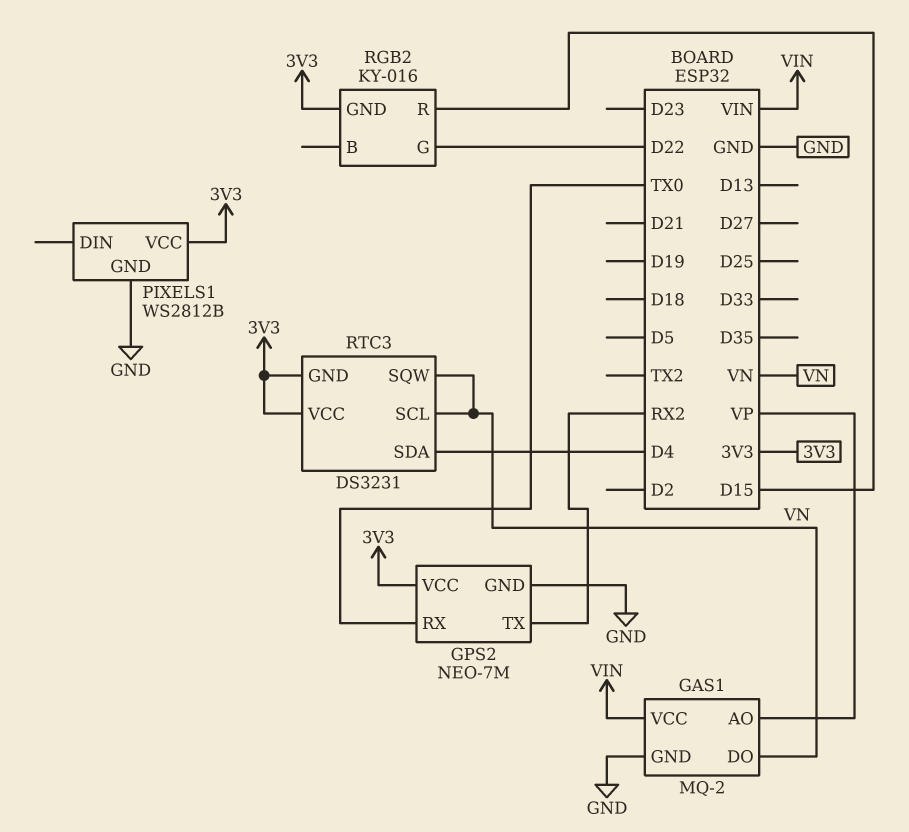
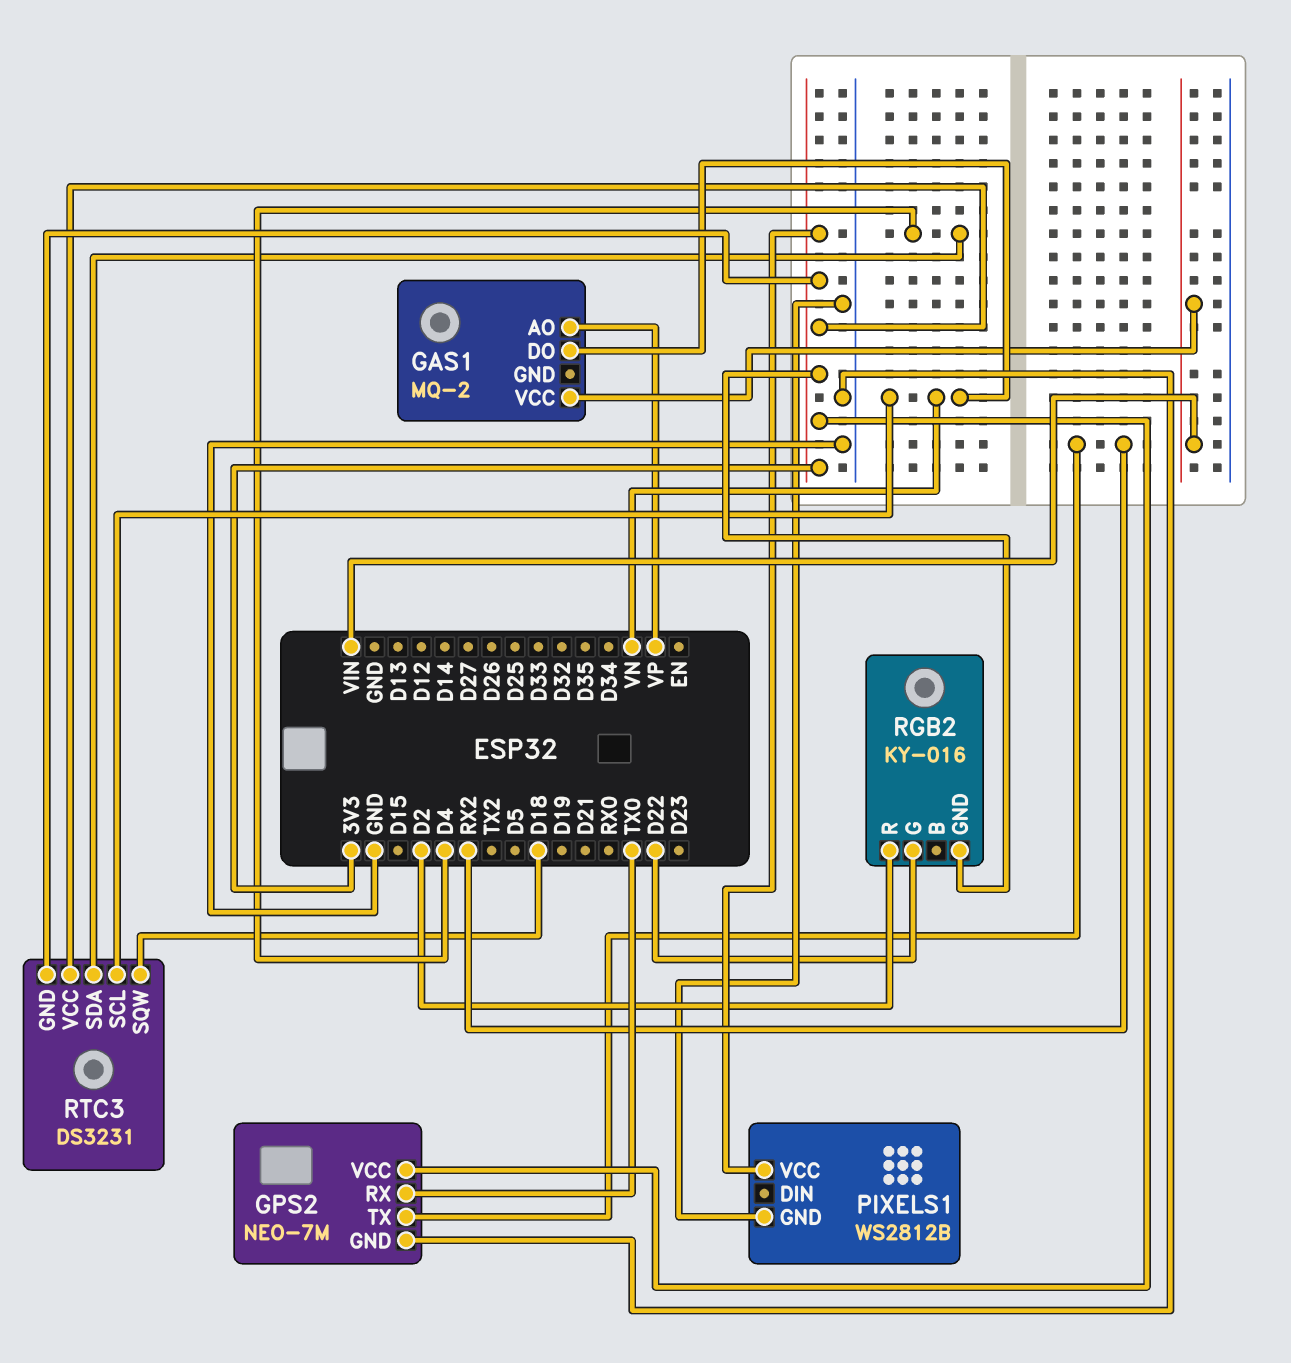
GAS1 pin GND: GND -> none
RGB2 pin R: D15 -> D2
RTC3 pin SQW: VN -> D18

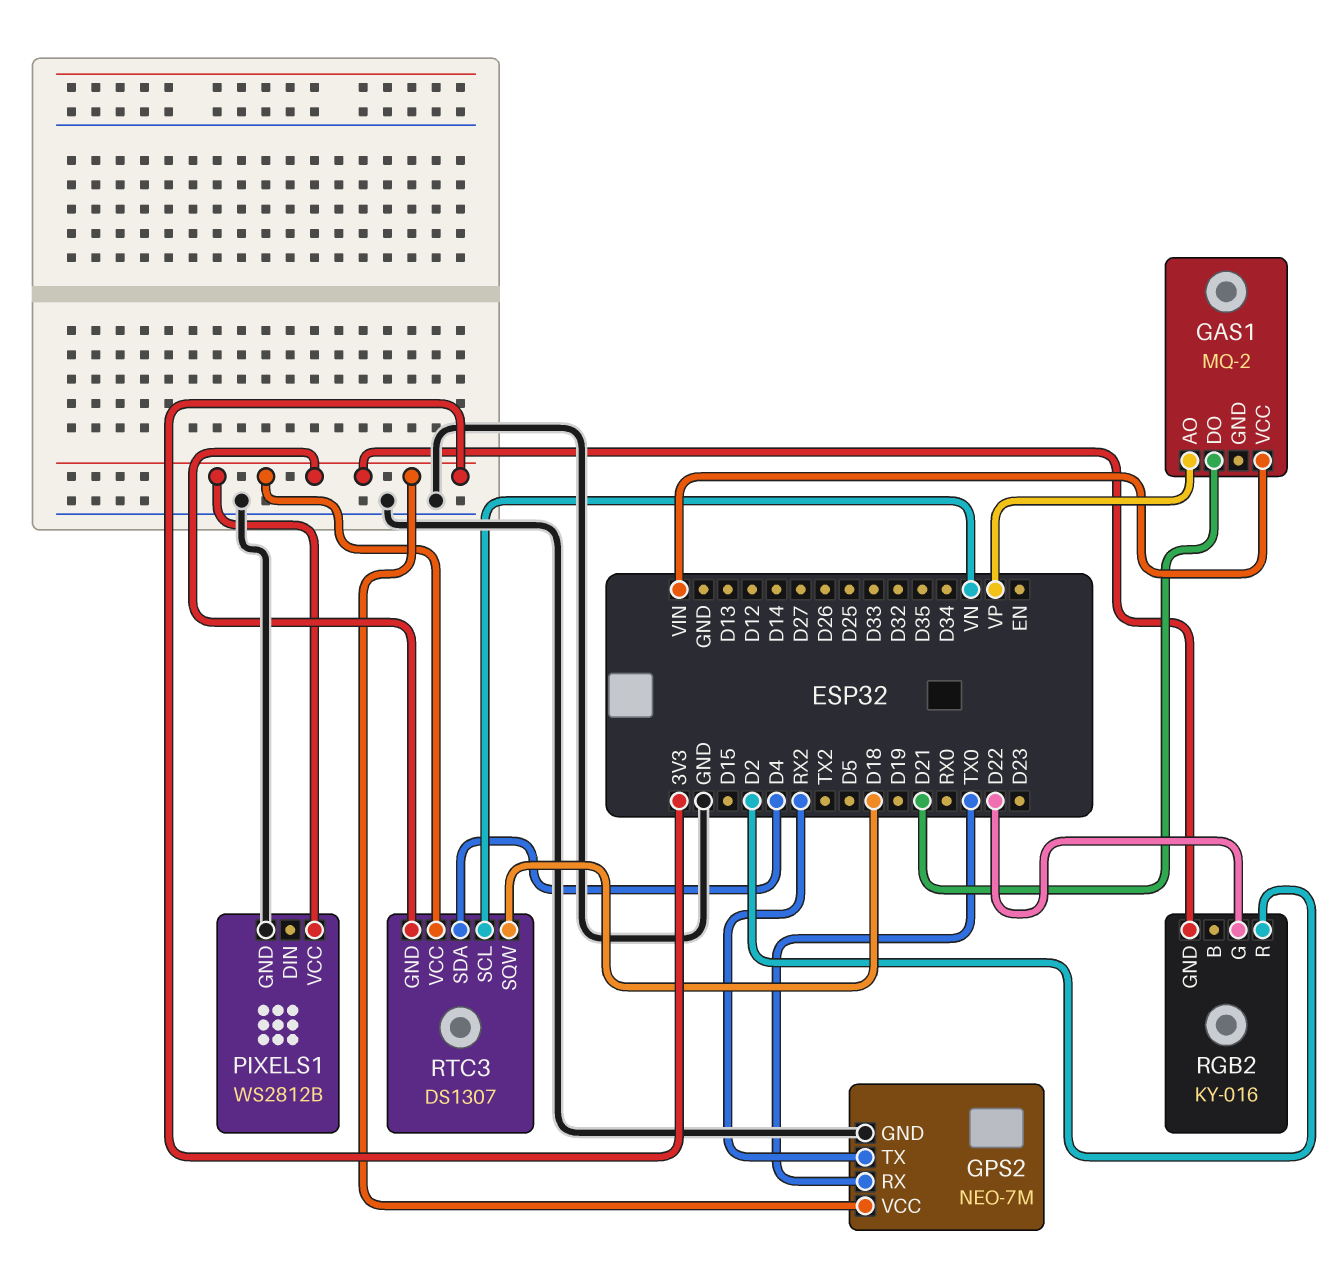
GAS1 pin DO: VN -> D21
RTC3: DS3231 -> DS1307

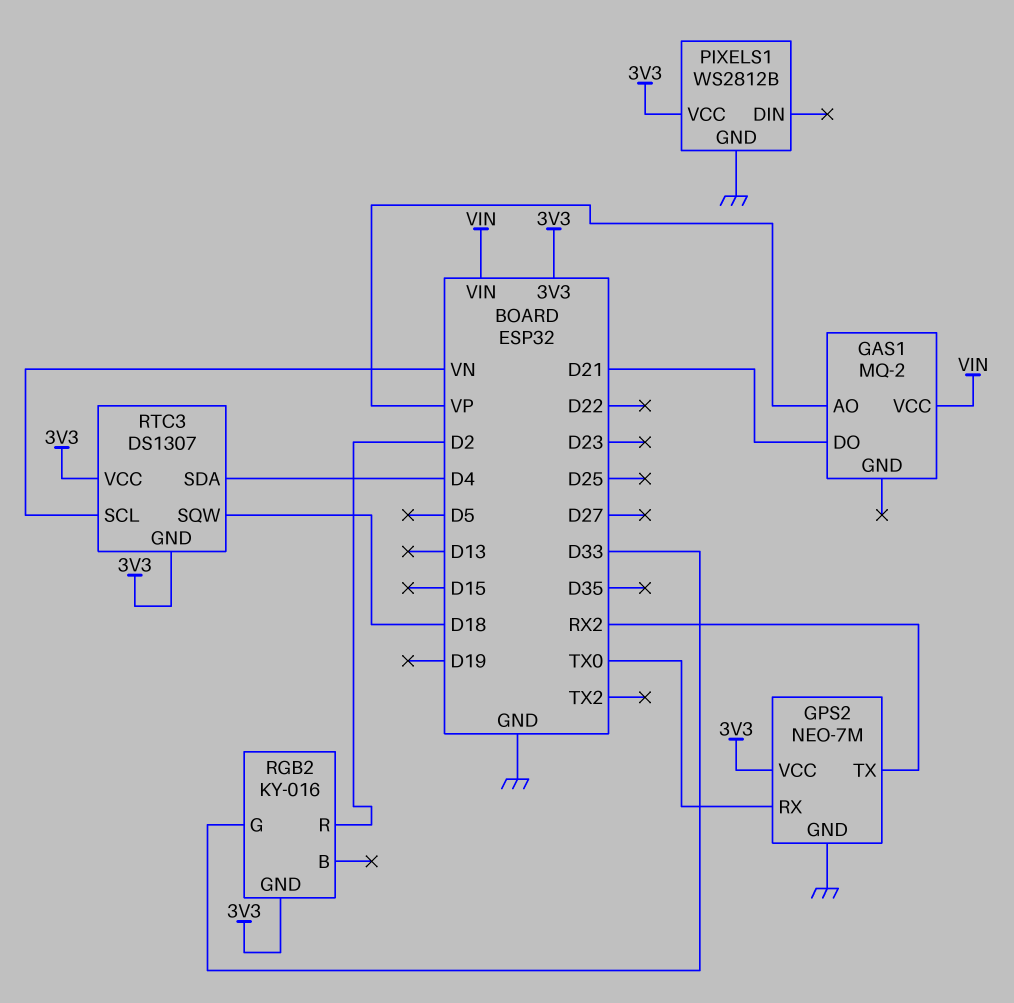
RGB2 pin G: D22 -> D33

